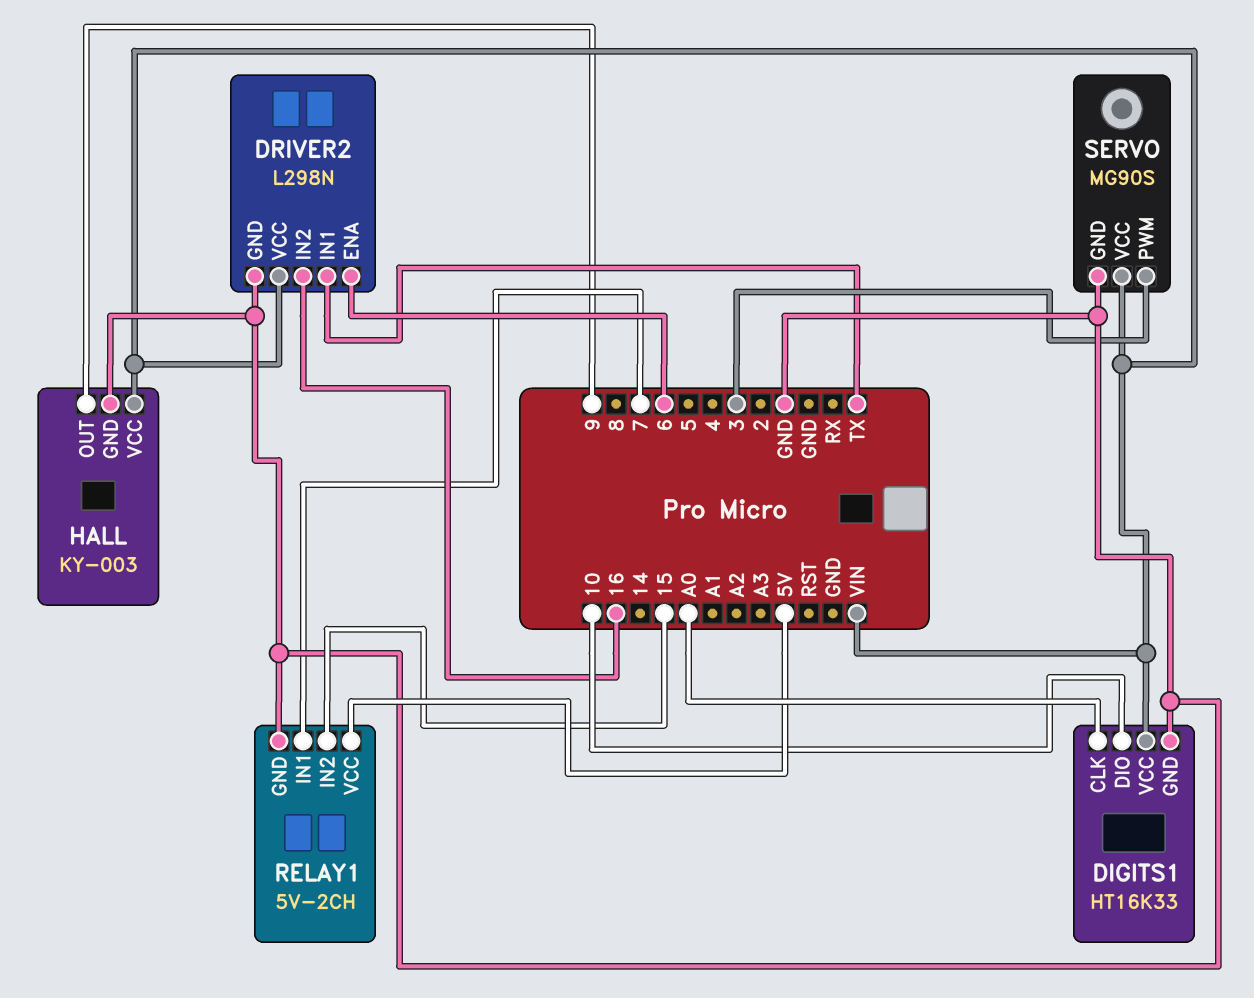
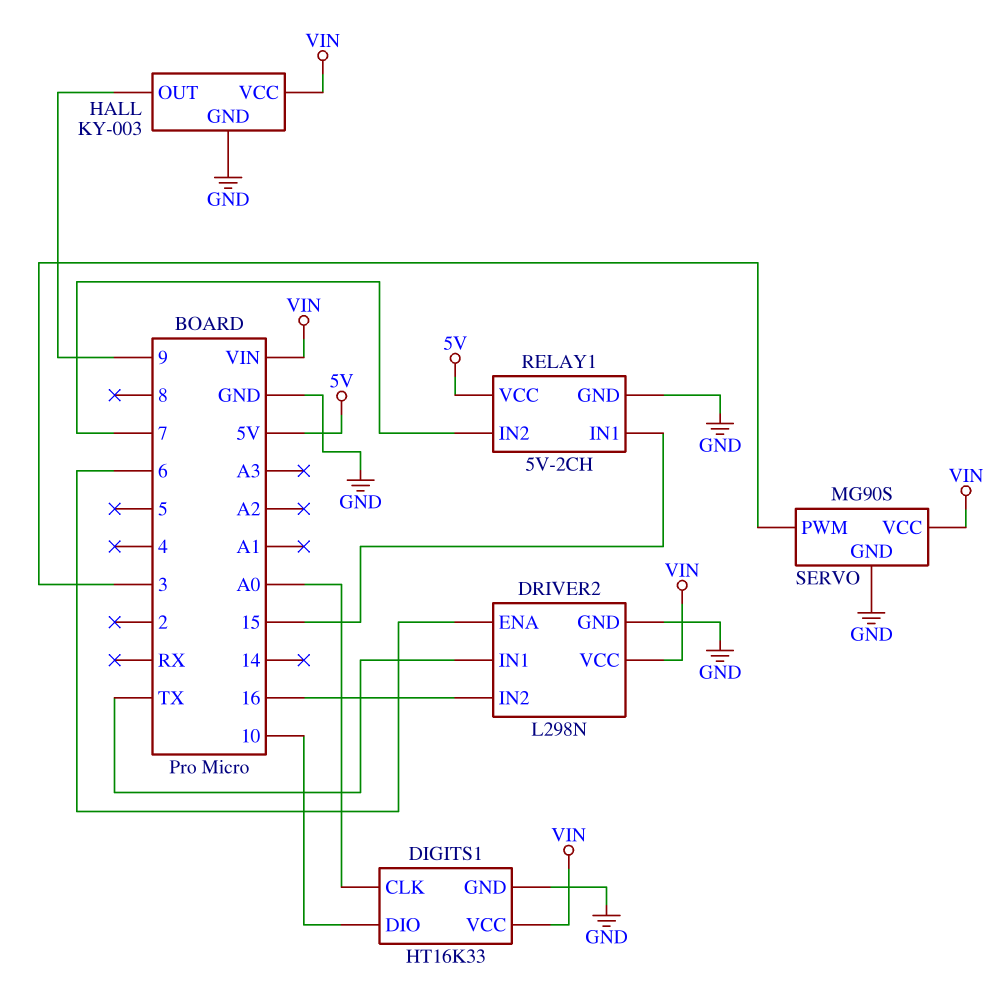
RELAY1 pin IN1: 7 -> 15
RELAY1 pin IN2: 15 -> 7

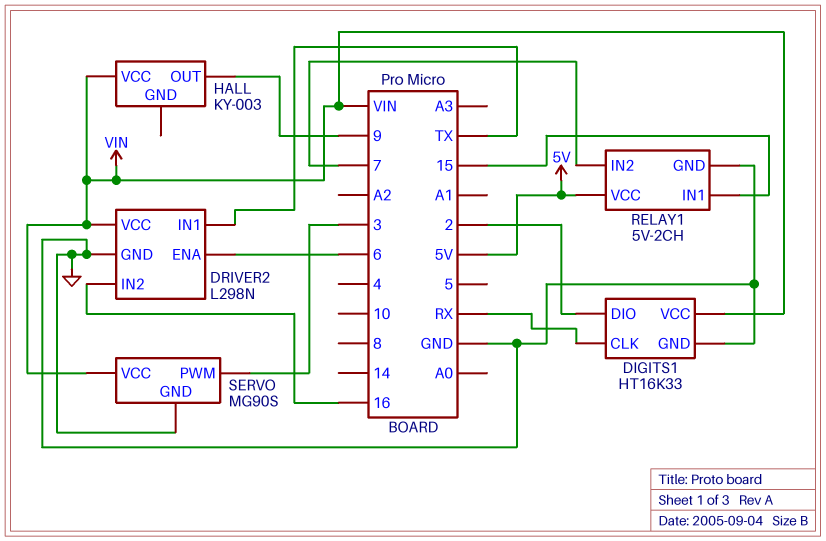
DIGITS1 pin CLK: A0 -> RX
DIGITS1 pin DIO: 10 -> 2
HALL pin GND: GND -> none

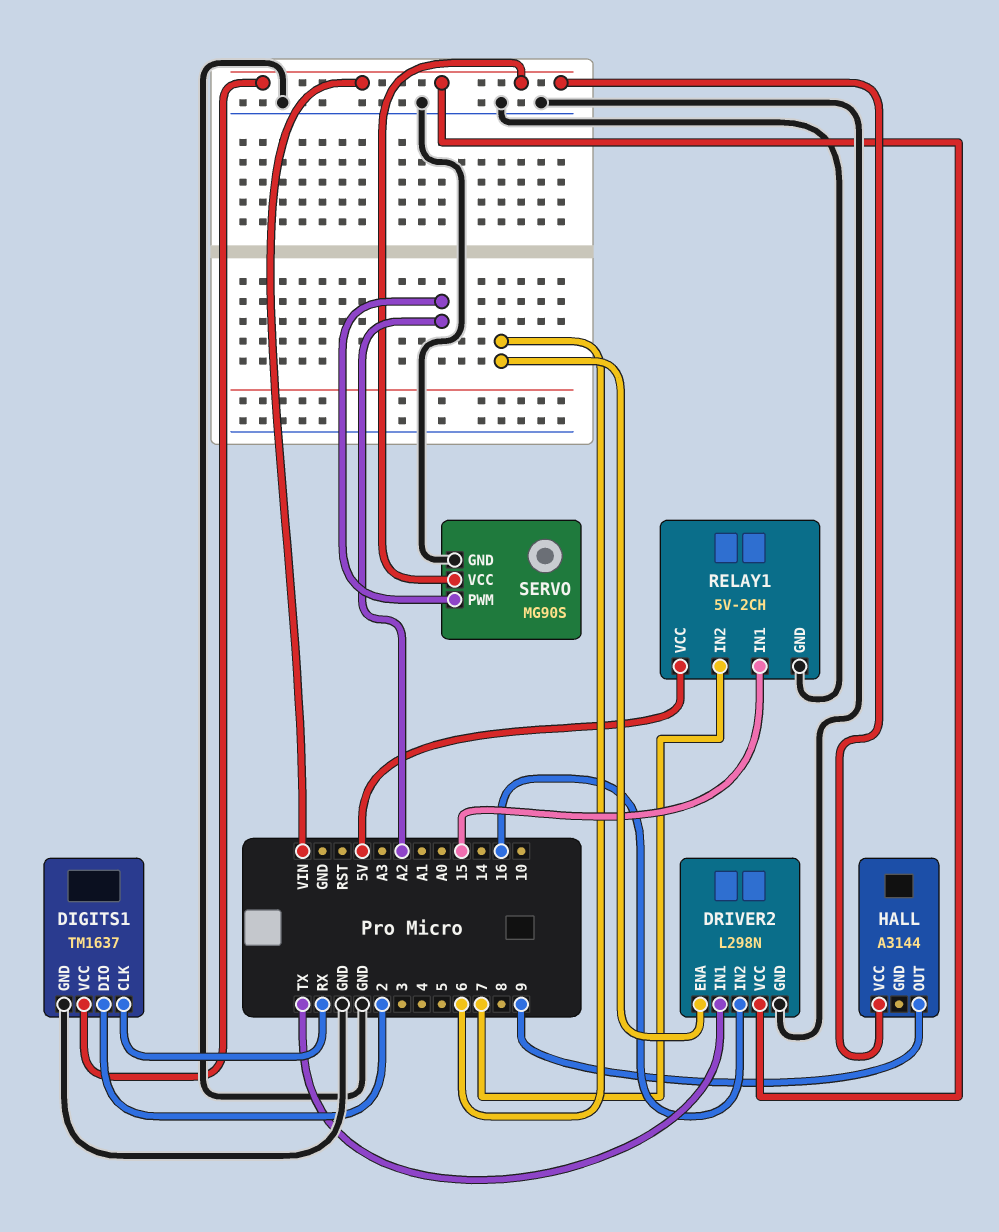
DIGITS1: HT16K33 -> TM1637
HALL: KY-003 -> A3144
SERVO pin PWM: 3 -> A2

